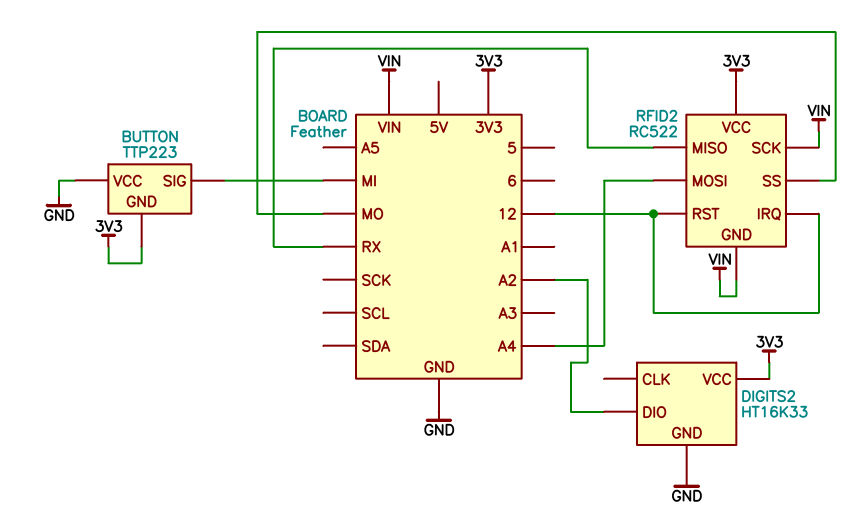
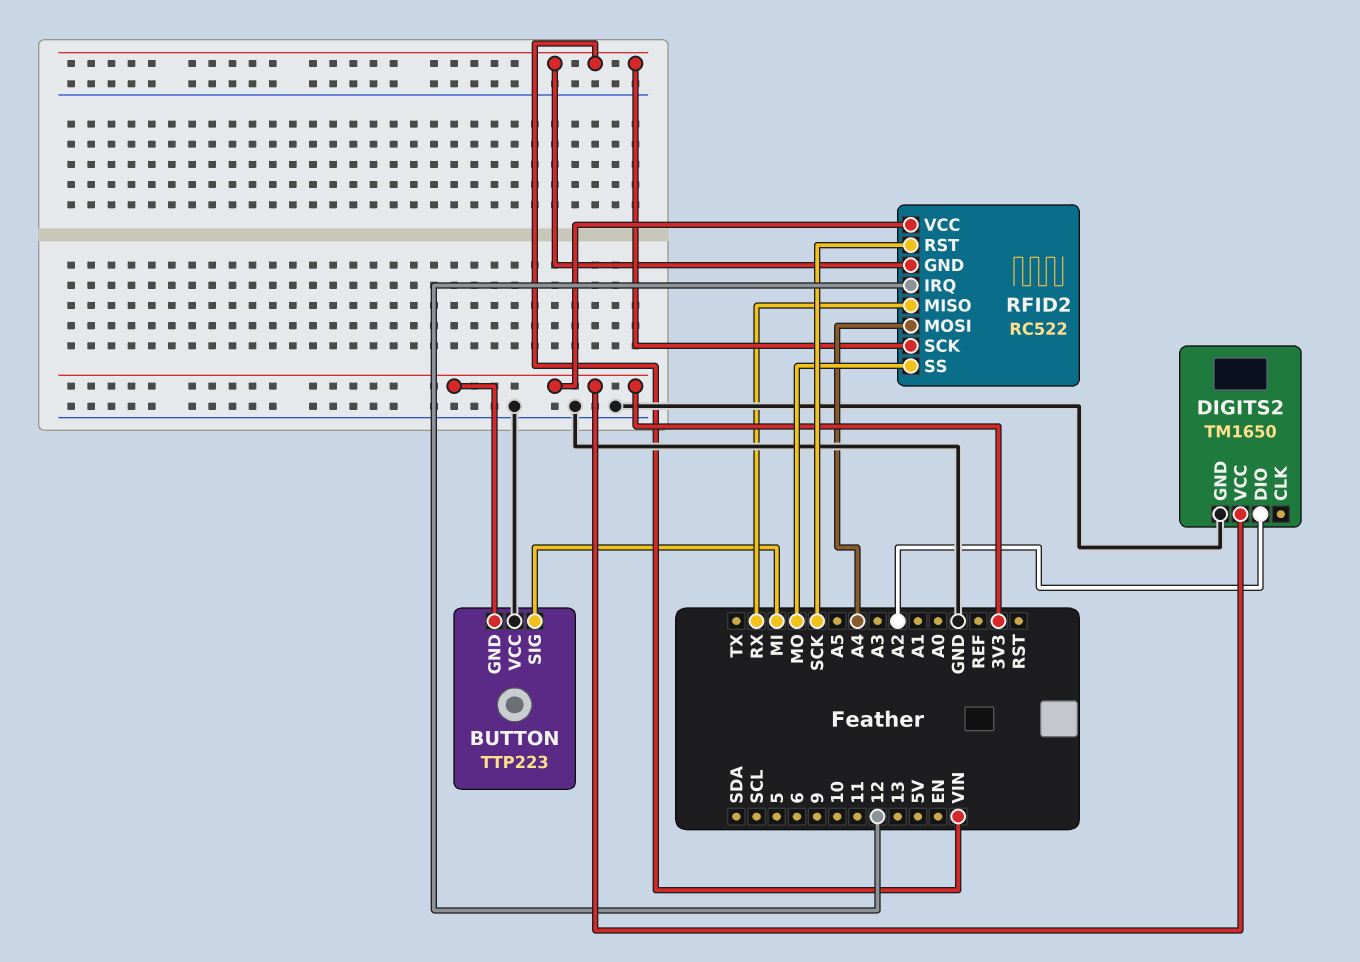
DIGITS2: HT16K33 -> TM1650
RFID2 pin RST: 12 -> SCK

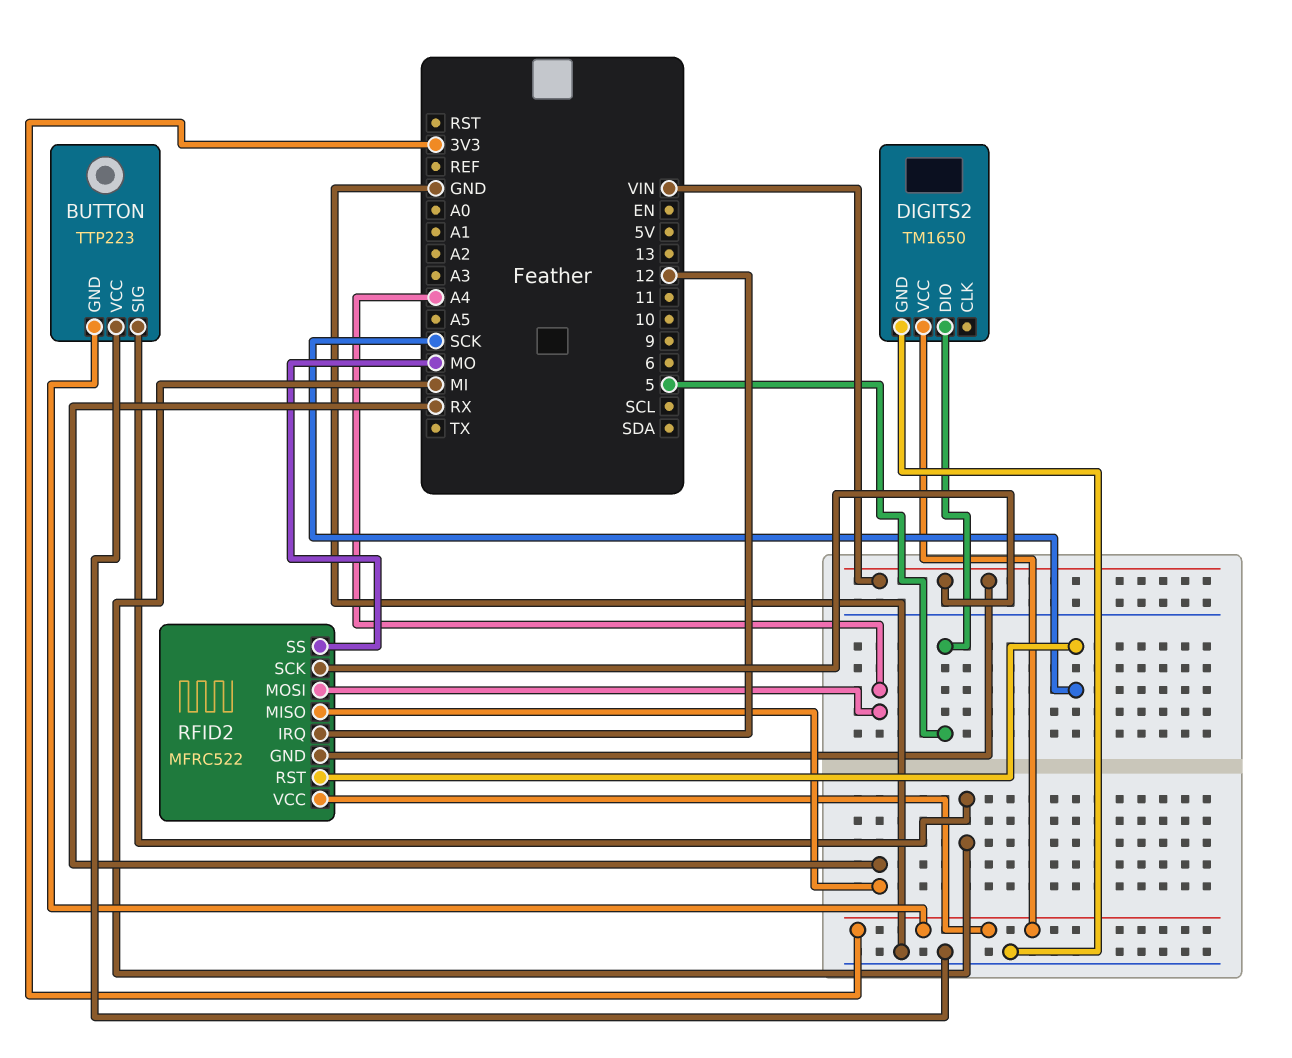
DIGITS2 pin DIO: A2 -> 5
RFID2: RC522 -> MFRC522

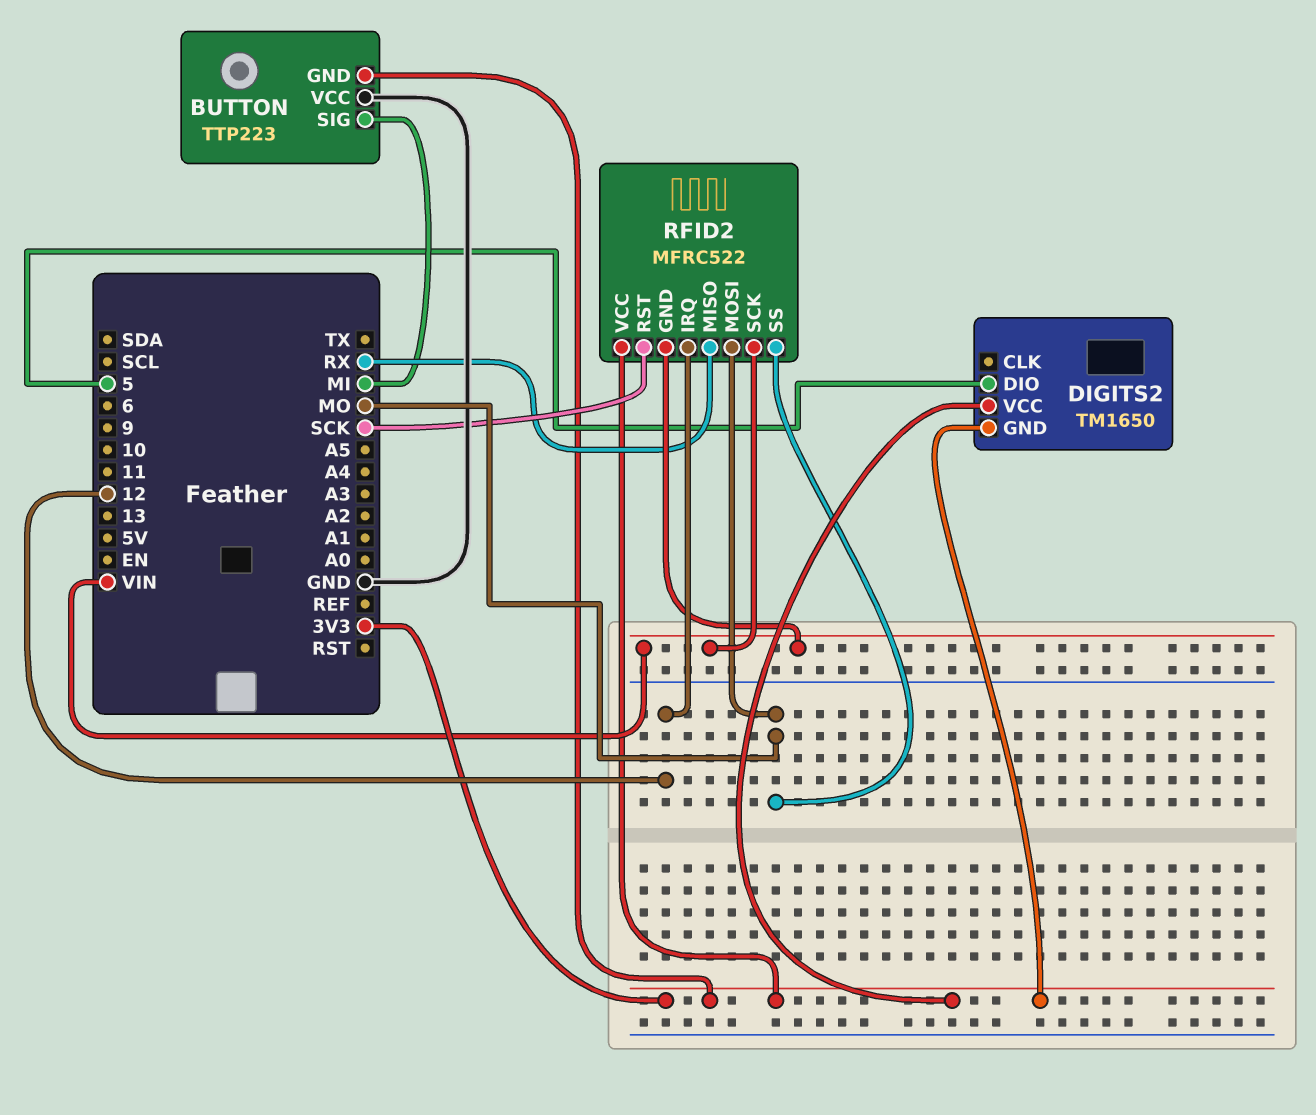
DIGITS2 pin GND: GND -> 3V3
RFID2 pin MOSI: A4 -> MO

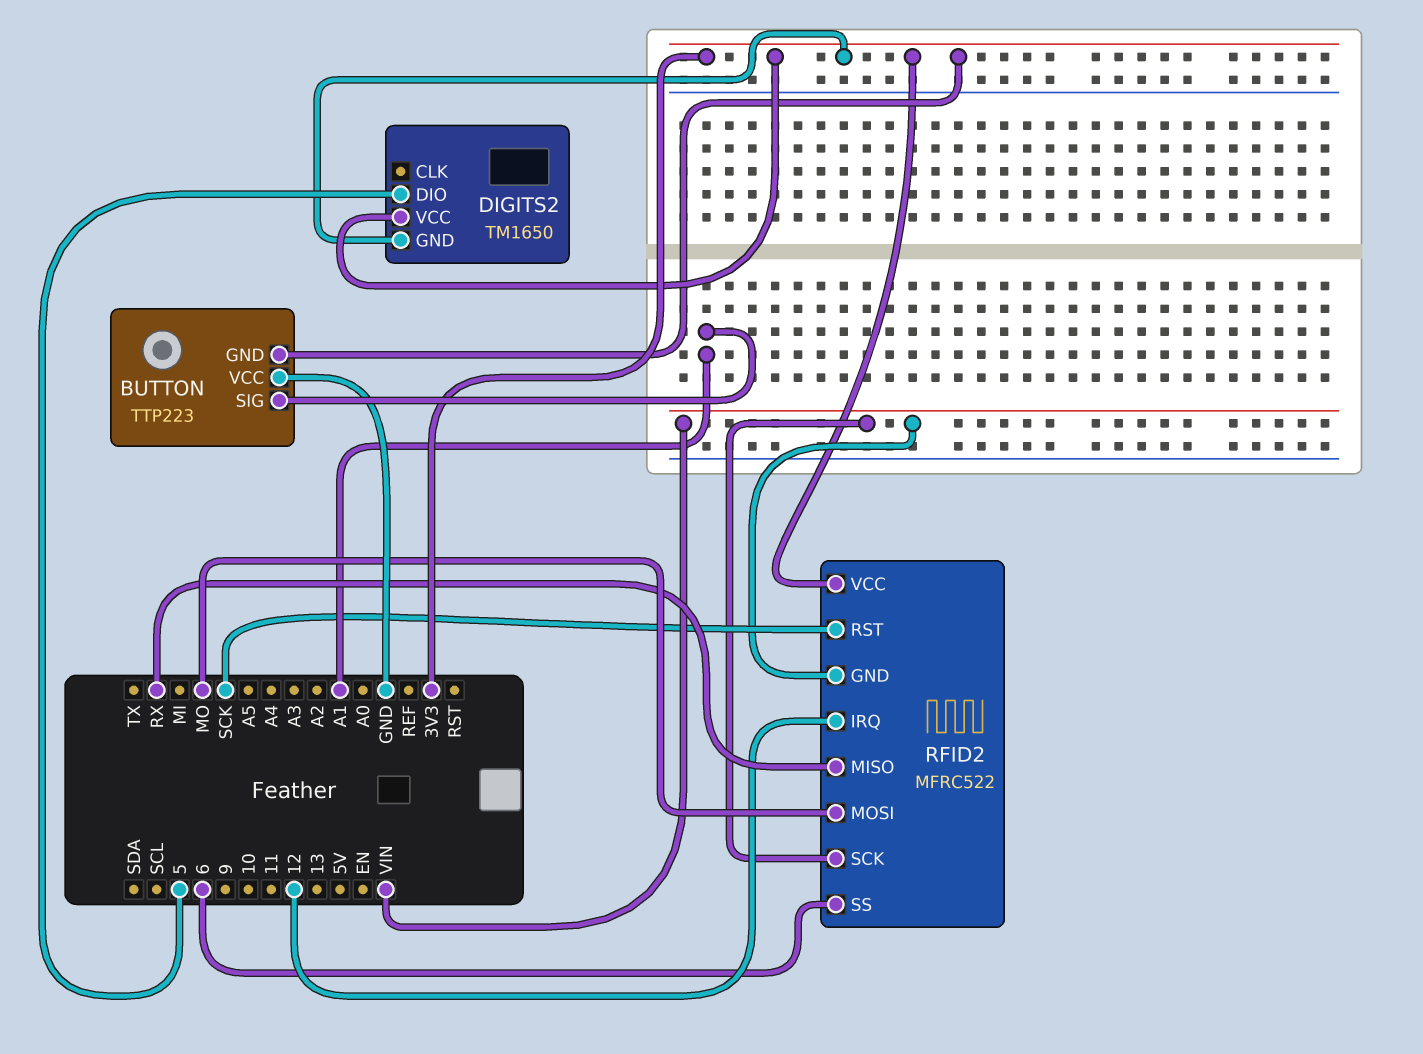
BUTTON pin SIG: MI -> A1
RFID2 pin SS: MO -> 6

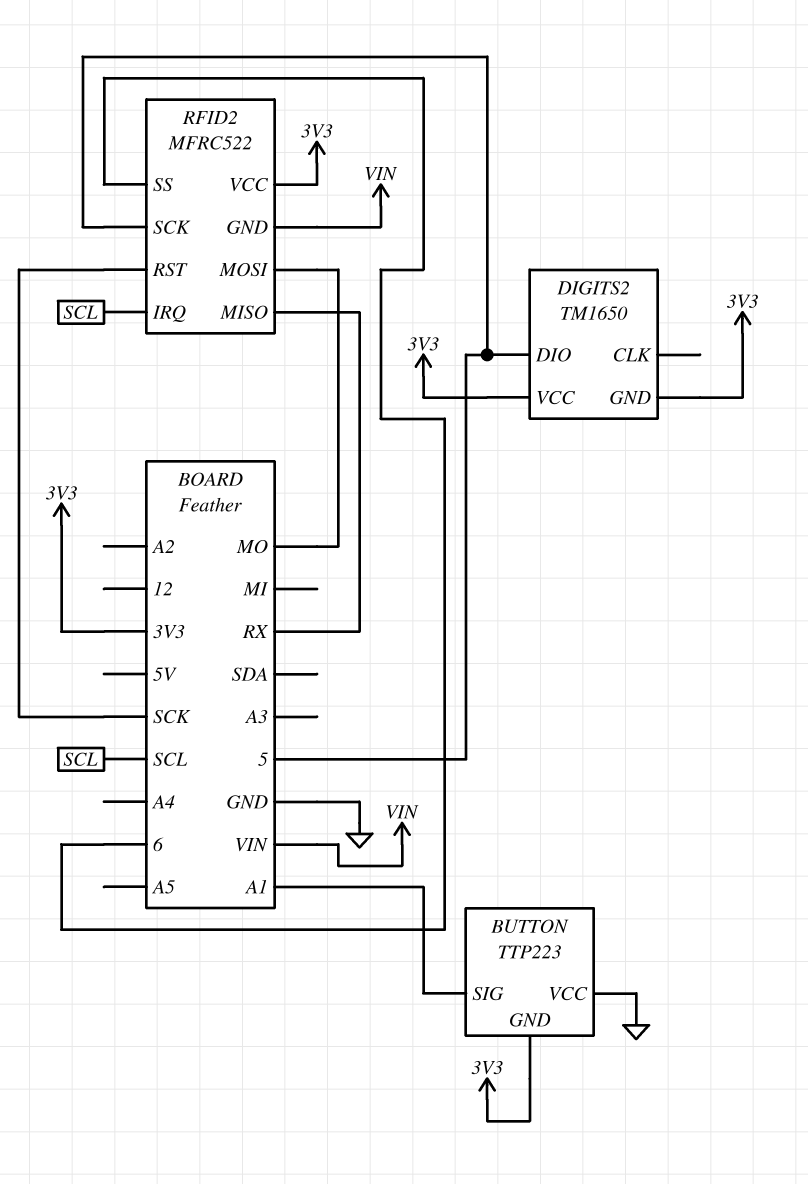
RFID2 pin IRQ: 12 -> SCL
RFID2 pin SCK: VIN -> 5

